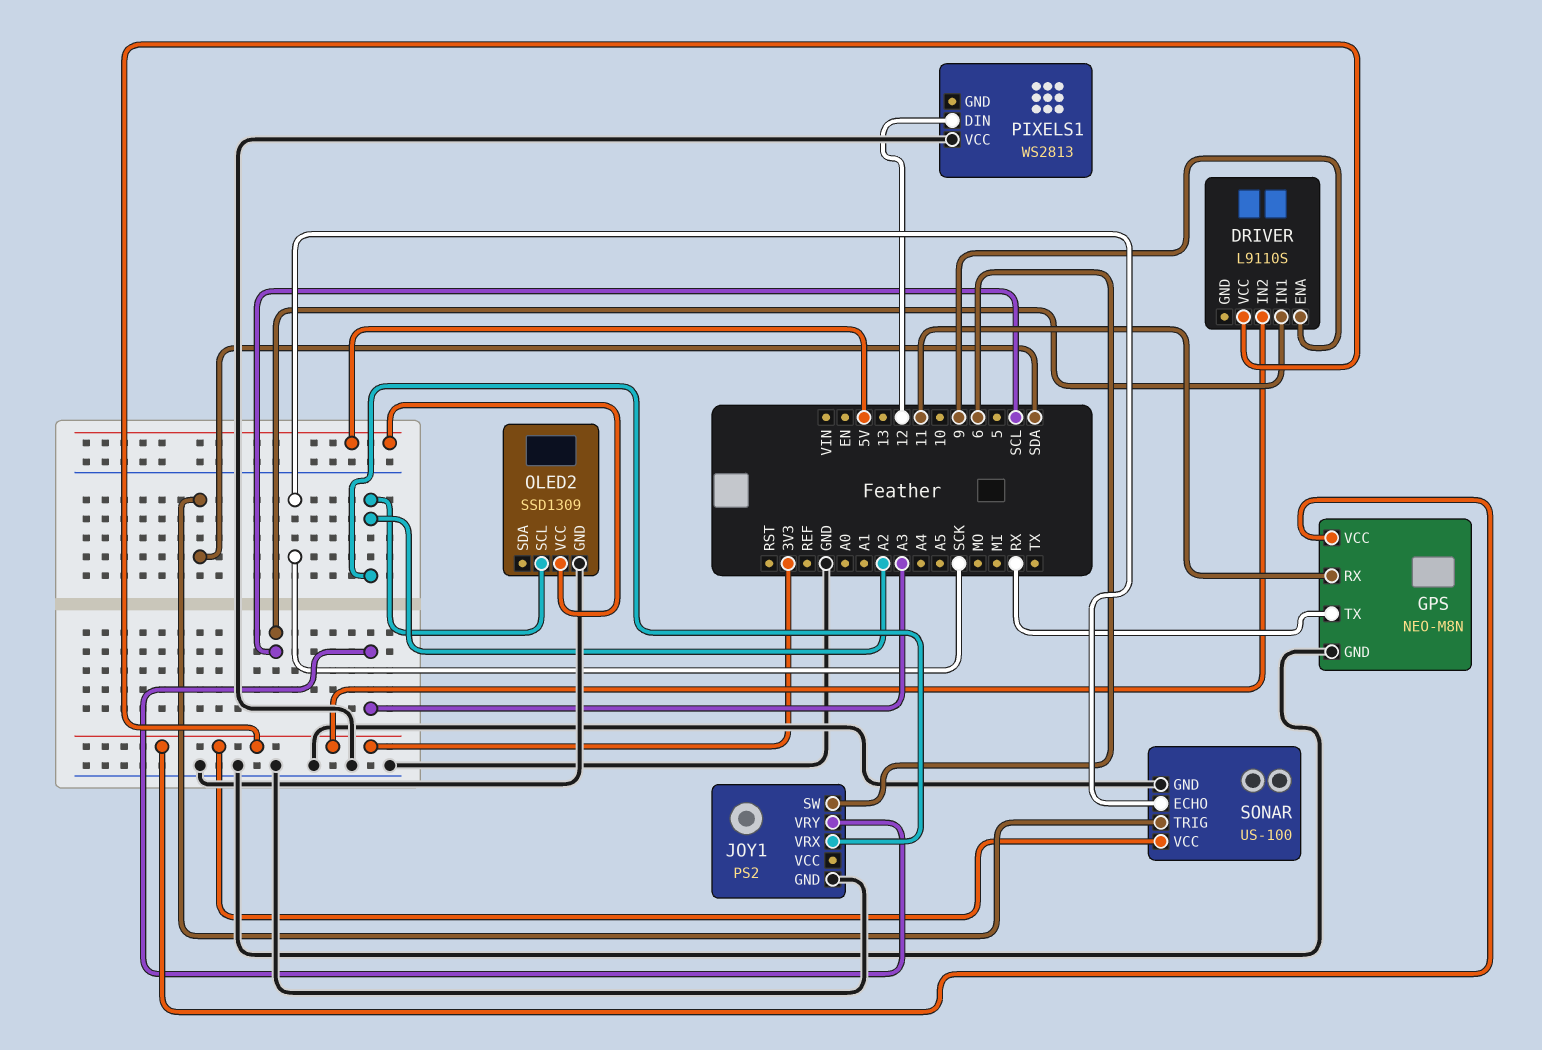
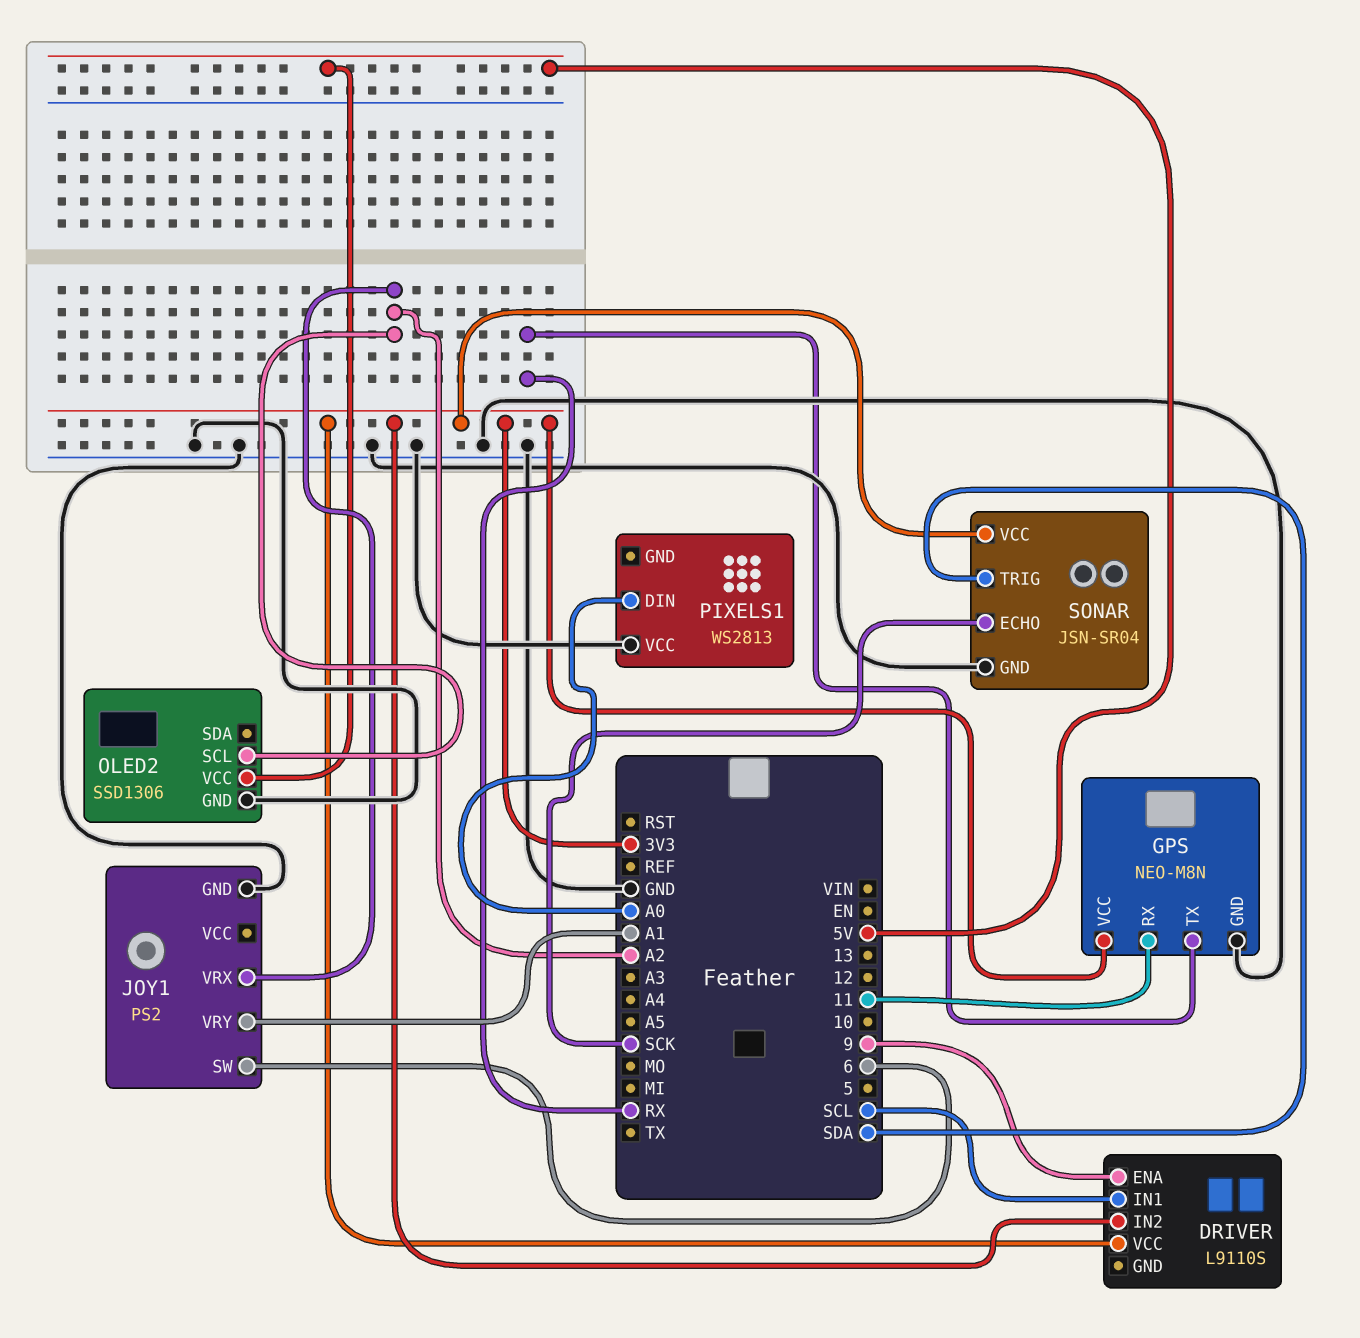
JOY1 pin VRY: A3 -> A1
OLED2: SSD1309 -> SSD1306
PIXELS1 pin DIN: 12 -> A0
SONAR: US-100 -> JSN-SR04

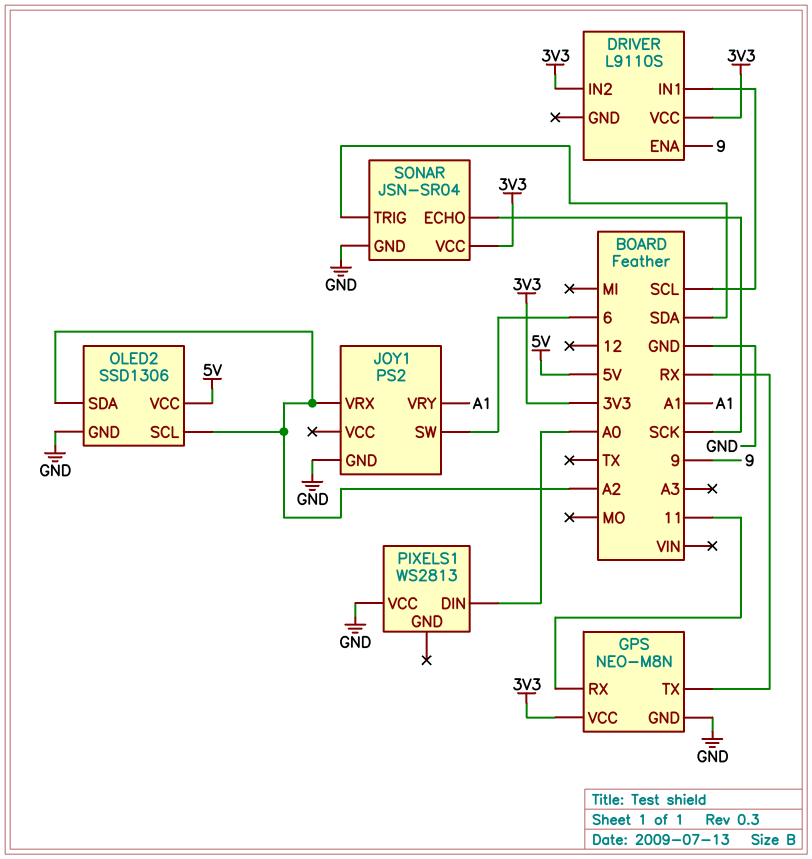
OLED2 pin SDA: none -> A2

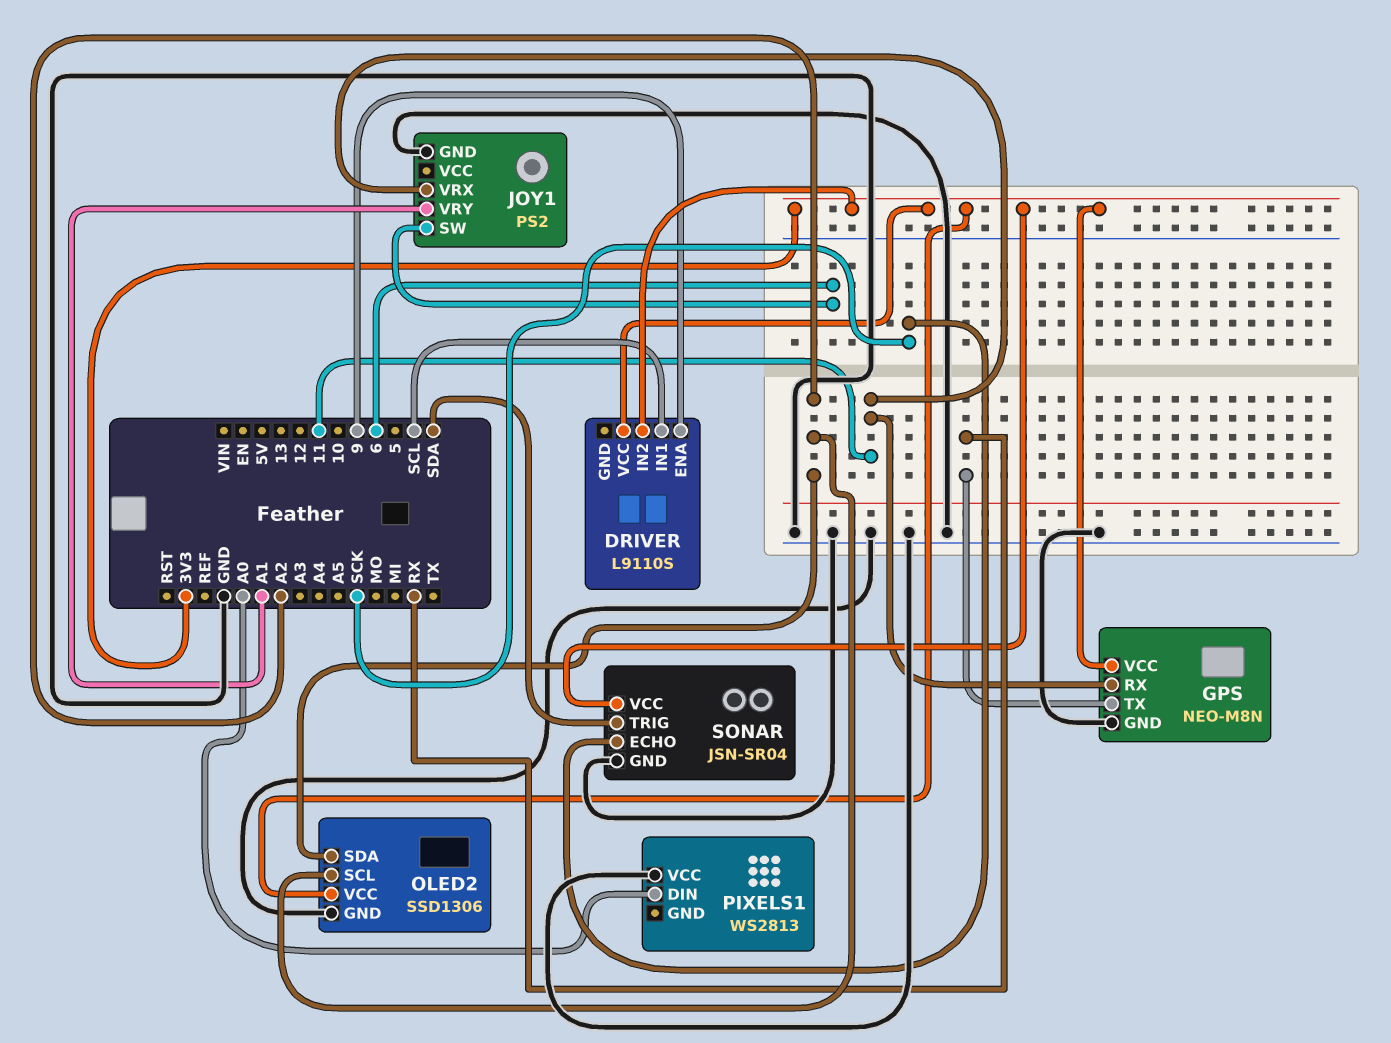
JOY1 pin VRX: A2 -> 11
OLED2 pin VCC: 5V -> 3V3

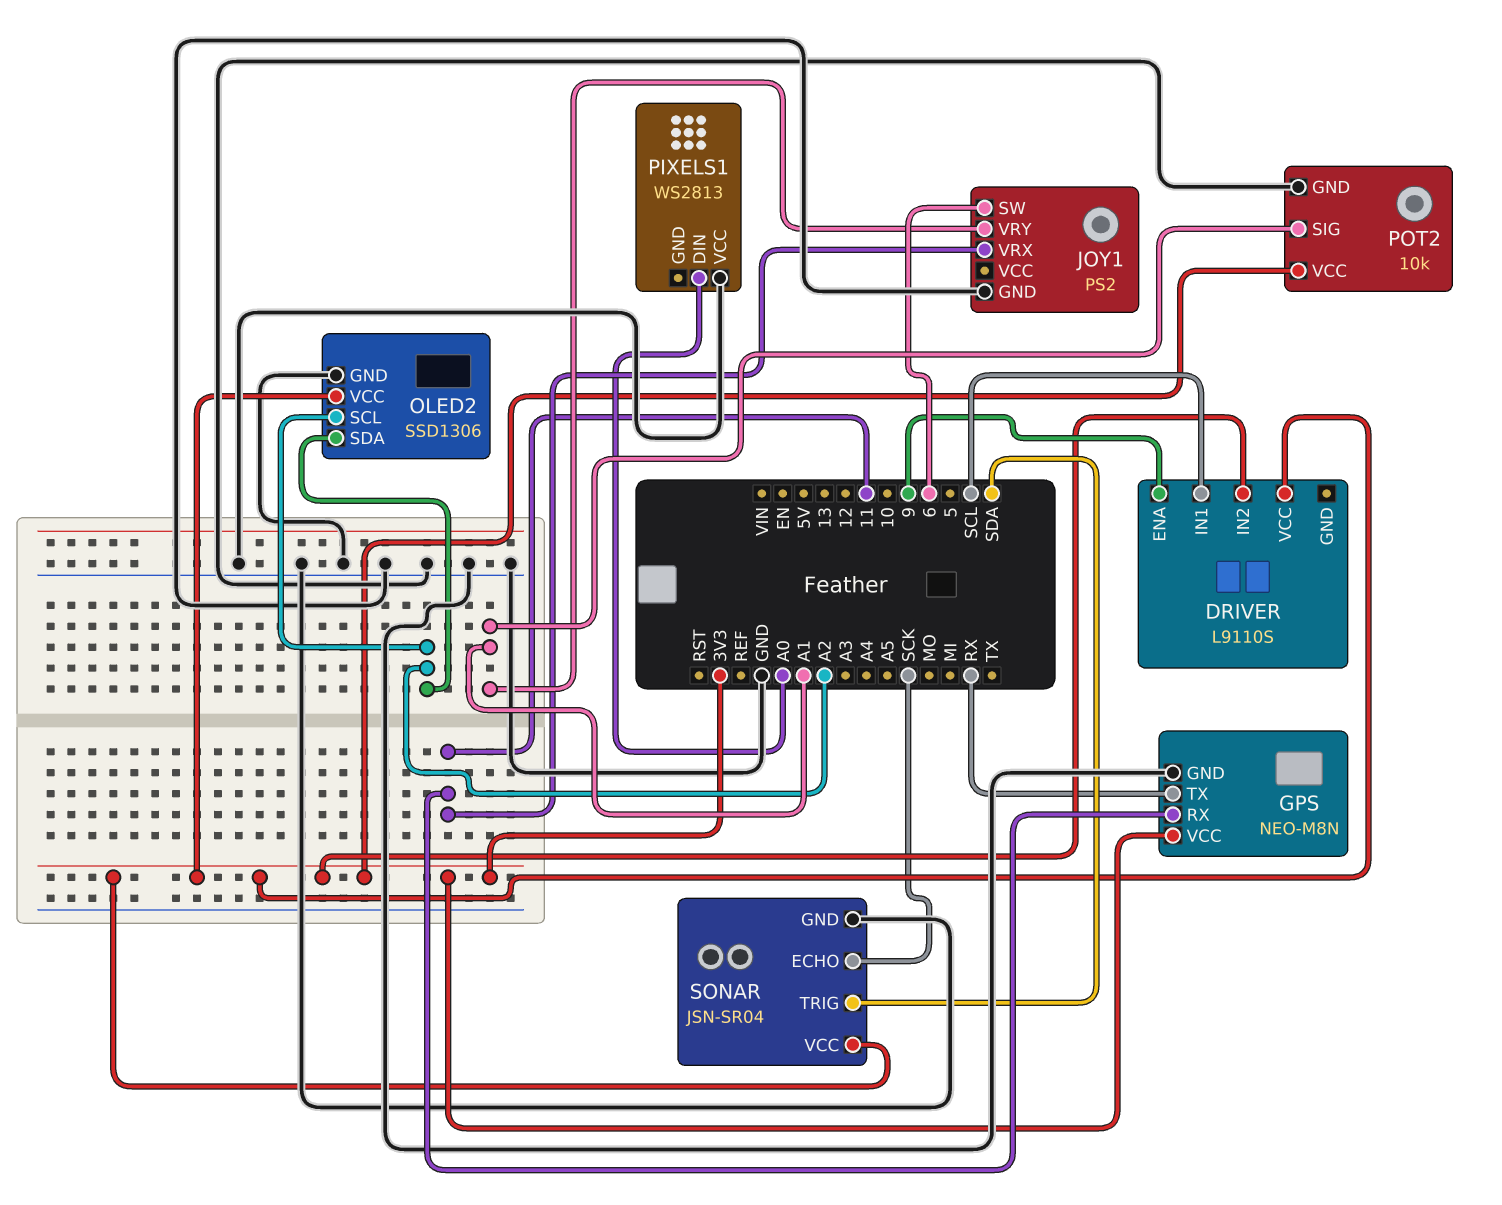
POT2: none -> 10k
POT2 pin GND: none -> GND
POT2 pin SIG: none -> A1
POT2 pin VCC: none -> 3V3

